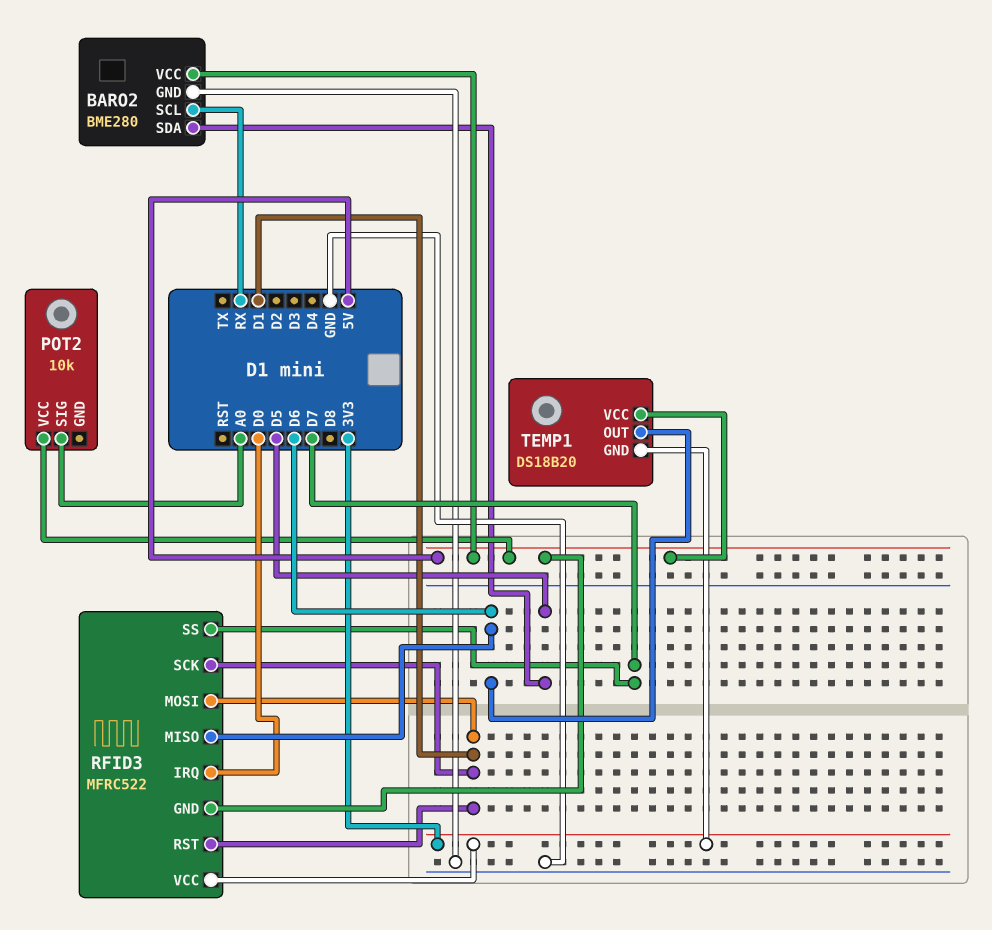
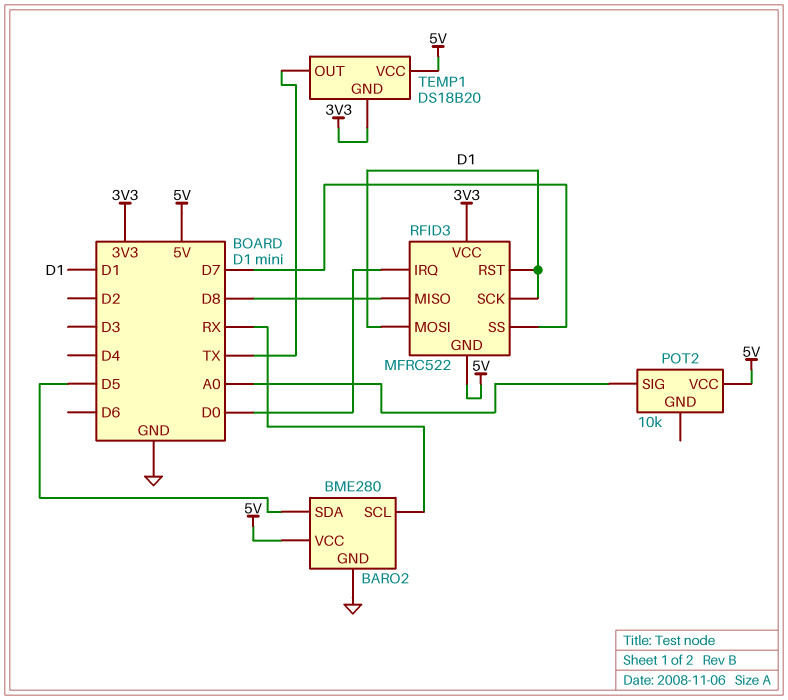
RFID3 pin MISO: D6 -> D8
TEMP1 pin OUT: D6 -> TX

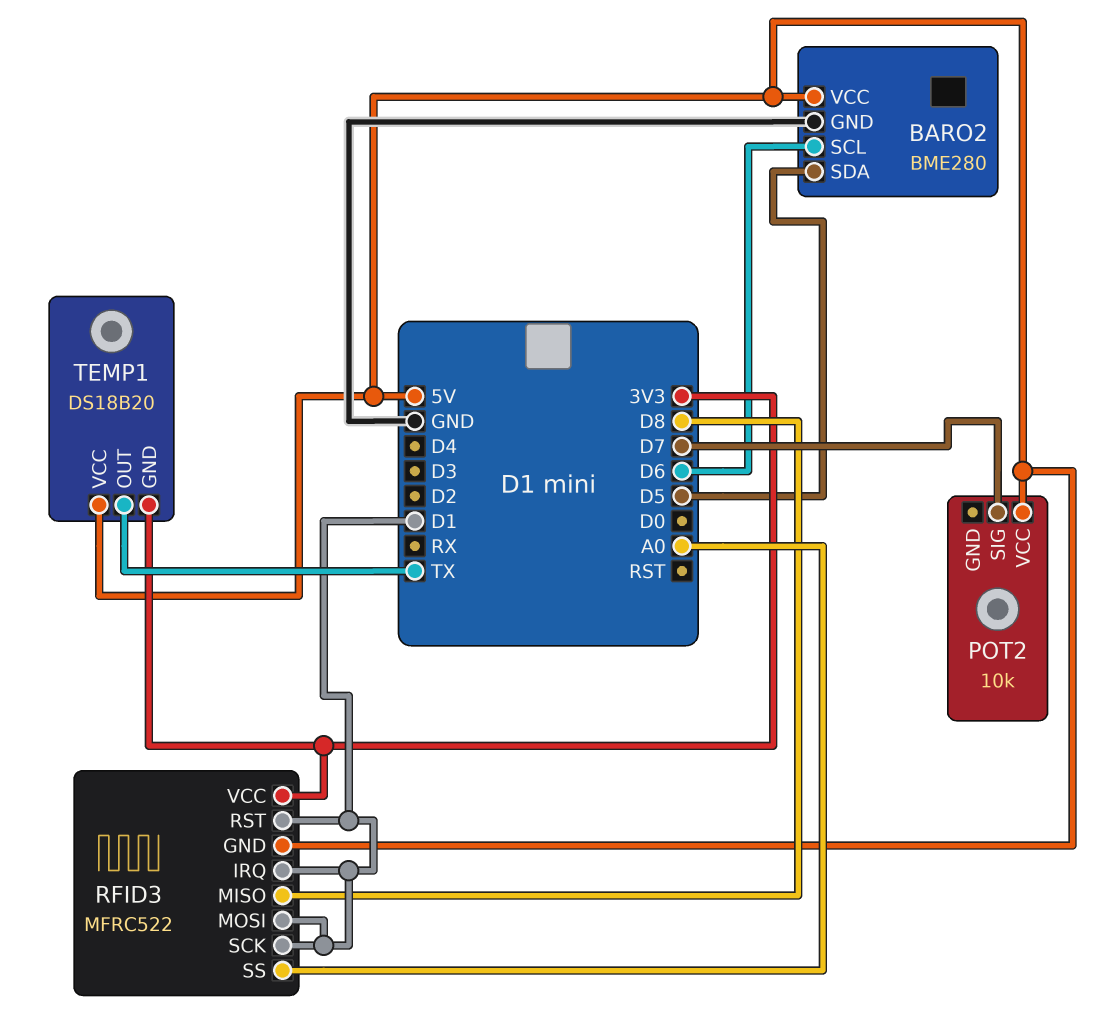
BARO2 pin SCL: RX -> D6
POT2 pin SIG: A0 -> D7
RFID3 pin IRQ: D0 -> D1
RFID3 pin SS: D7 -> A0

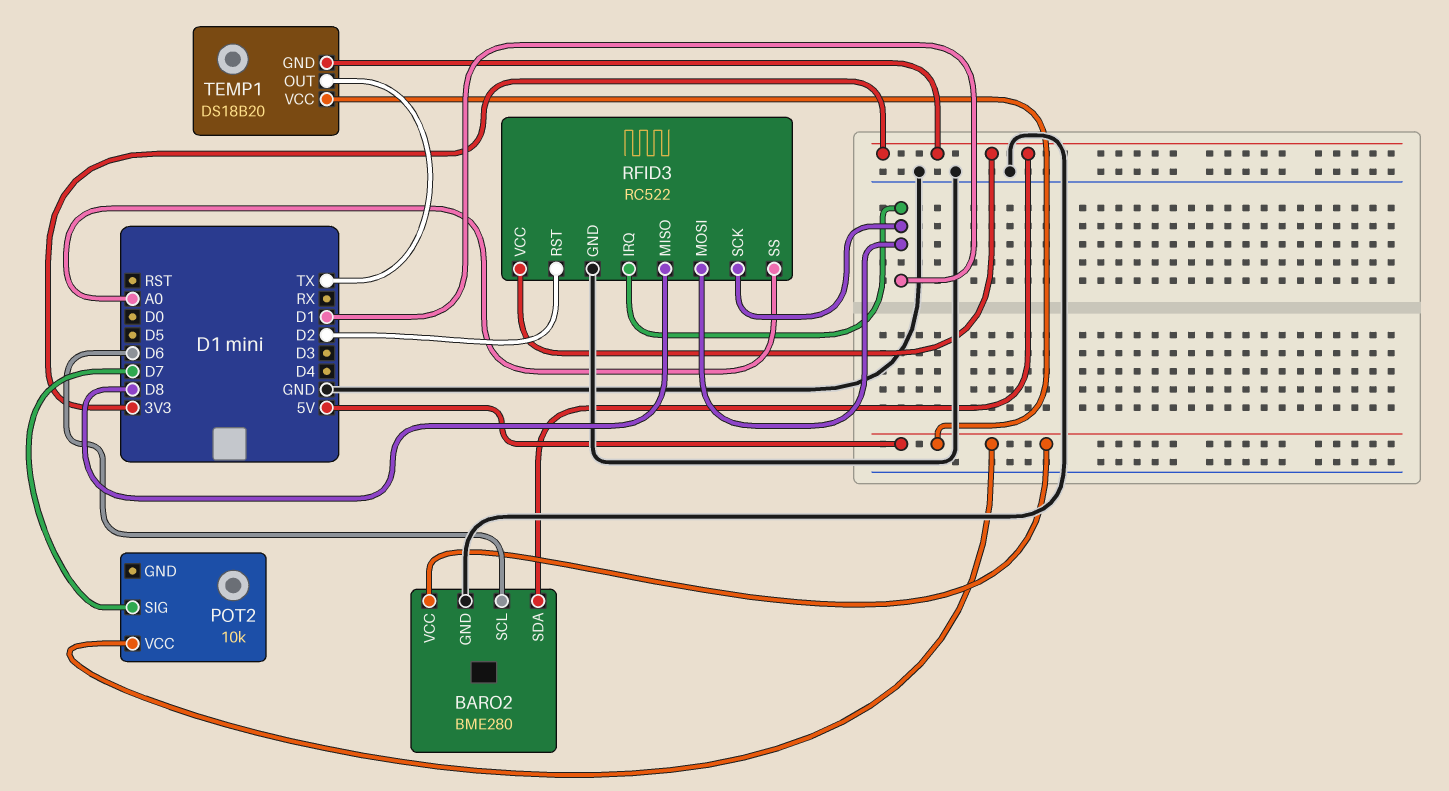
BARO2 pin SDA: D5 -> 3V3
RFID3: MFRC522 -> RC522
RFID3 pin GND: 5V -> GND
RFID3 pin RST: D1 -> D2

